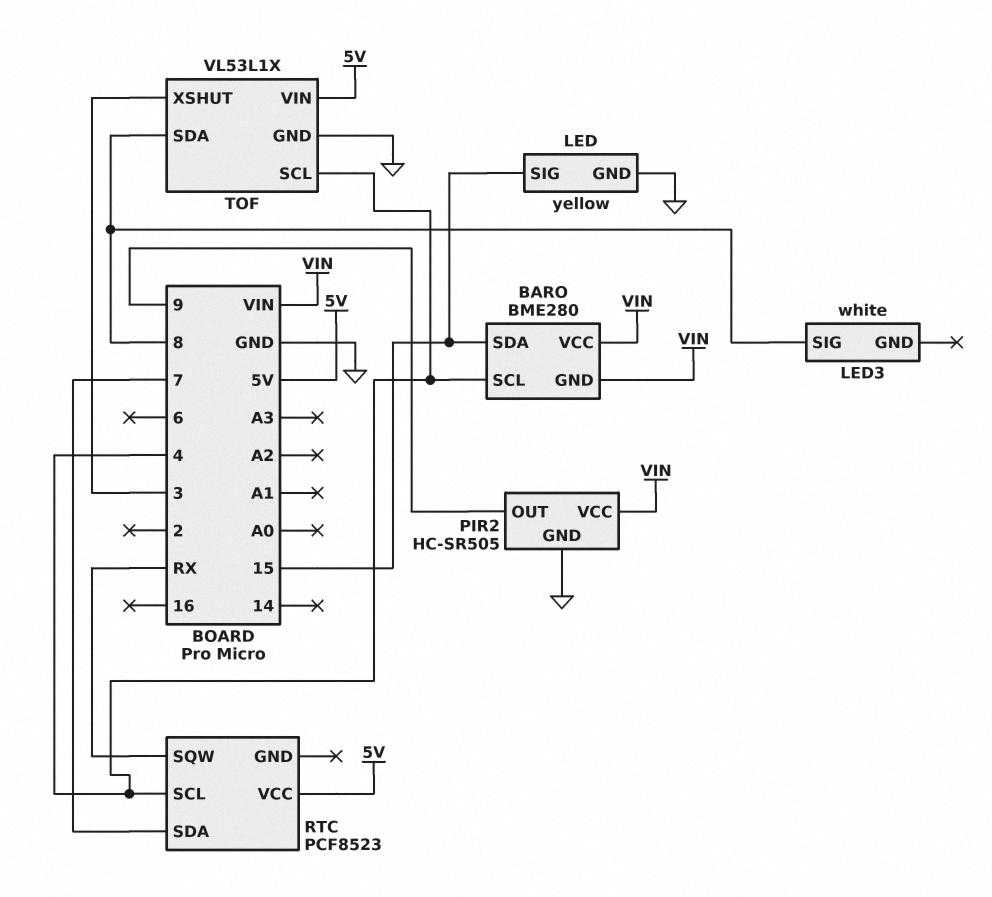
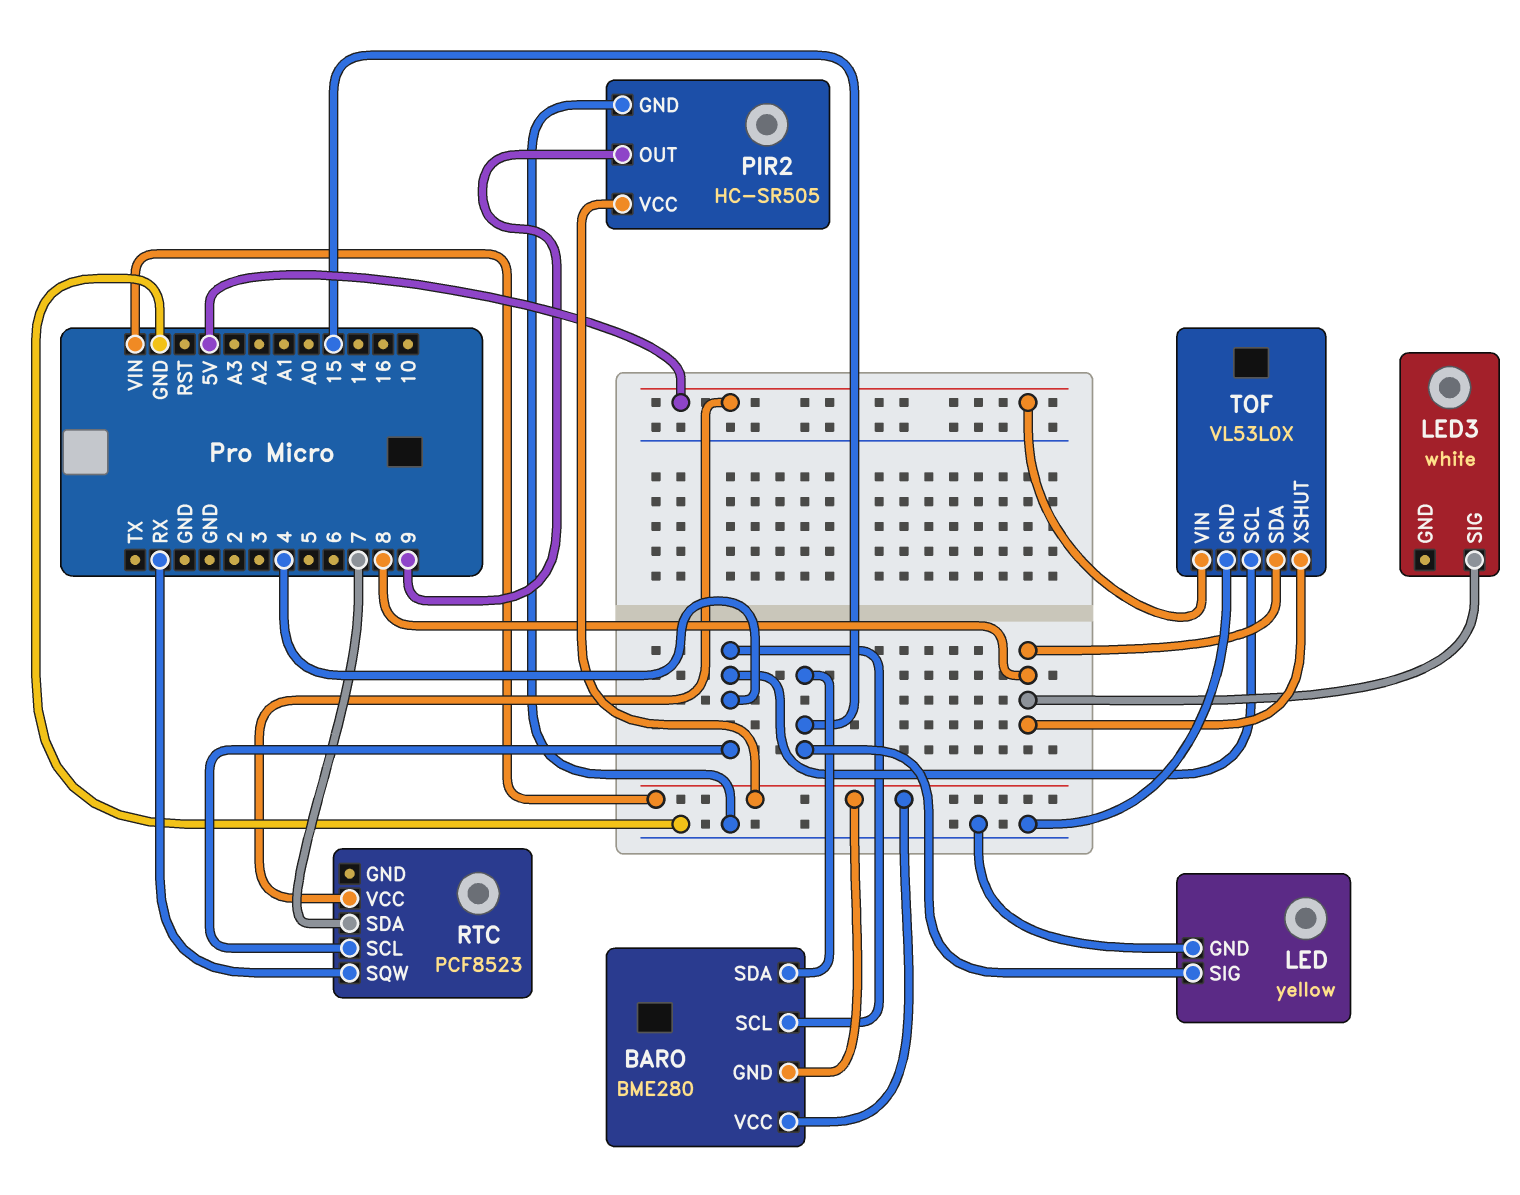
TOF: VL53L1X -> VL53L0X
TOF pin XSHUT: 3 -> 8

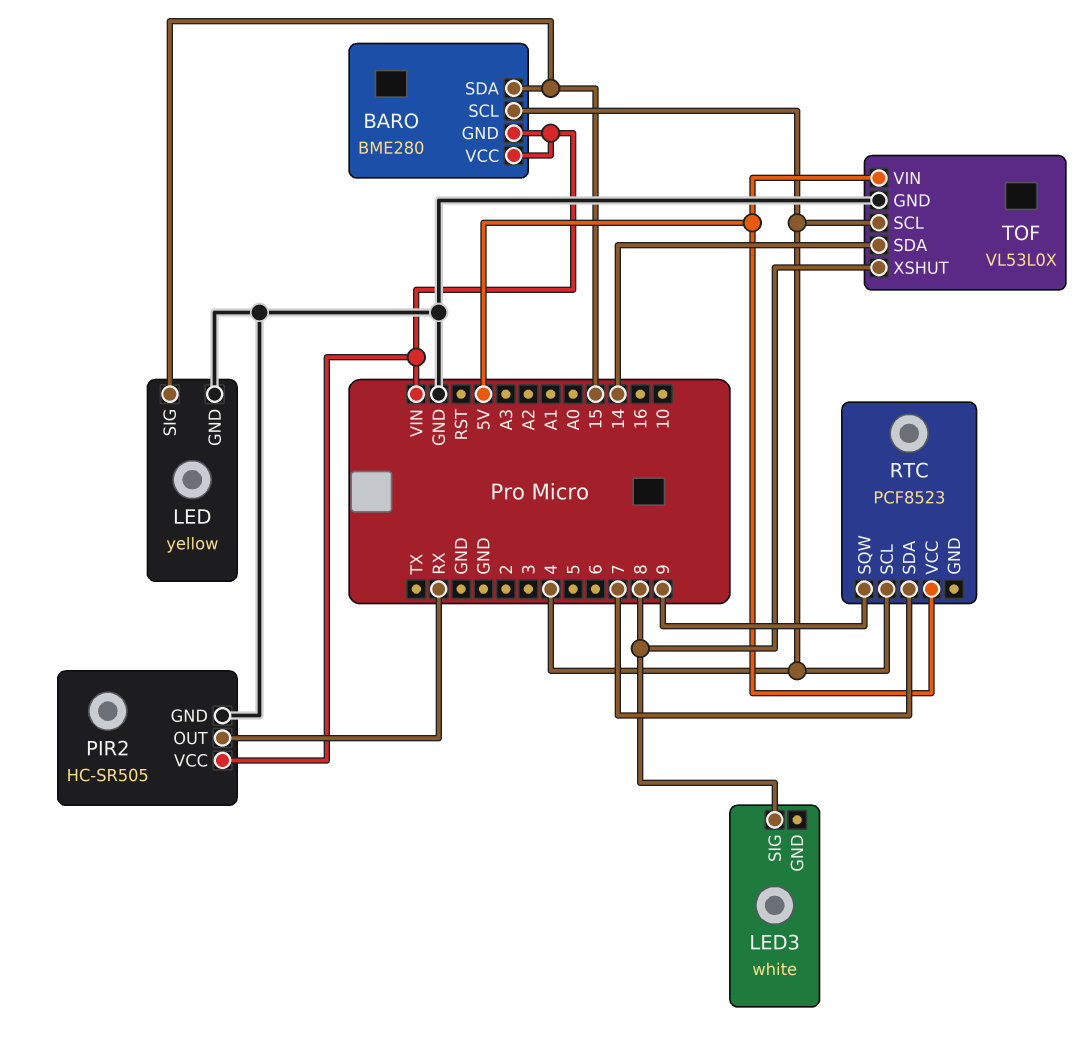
PIR2 pin OUT: 9 -> RX
RTC pin SQW: RX -> 9
TOF pin SDA: 8 -> 14

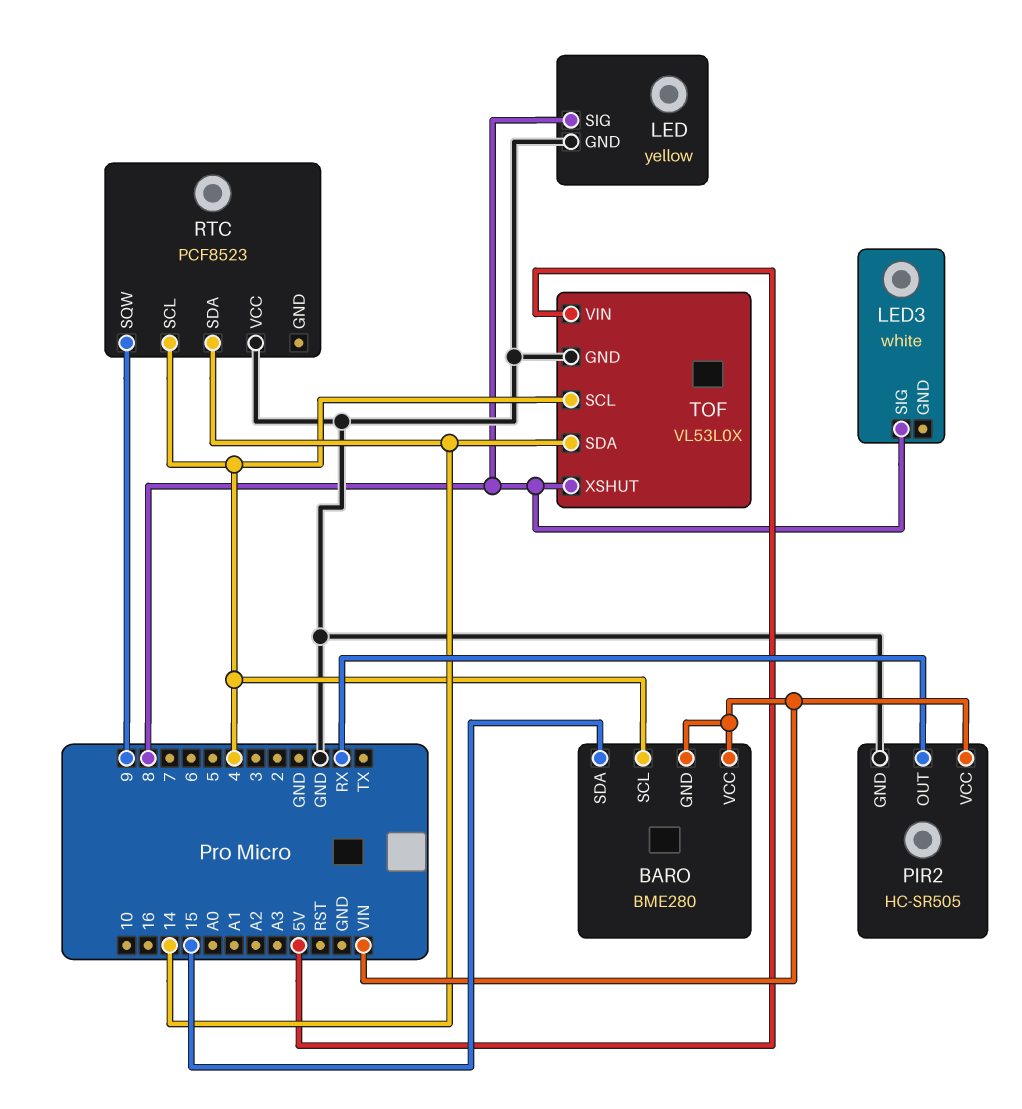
LED pin SIG: 15 -> 8
RTC pin SDA: 7 -> 14
RTC pin VCC: 5V -> GND

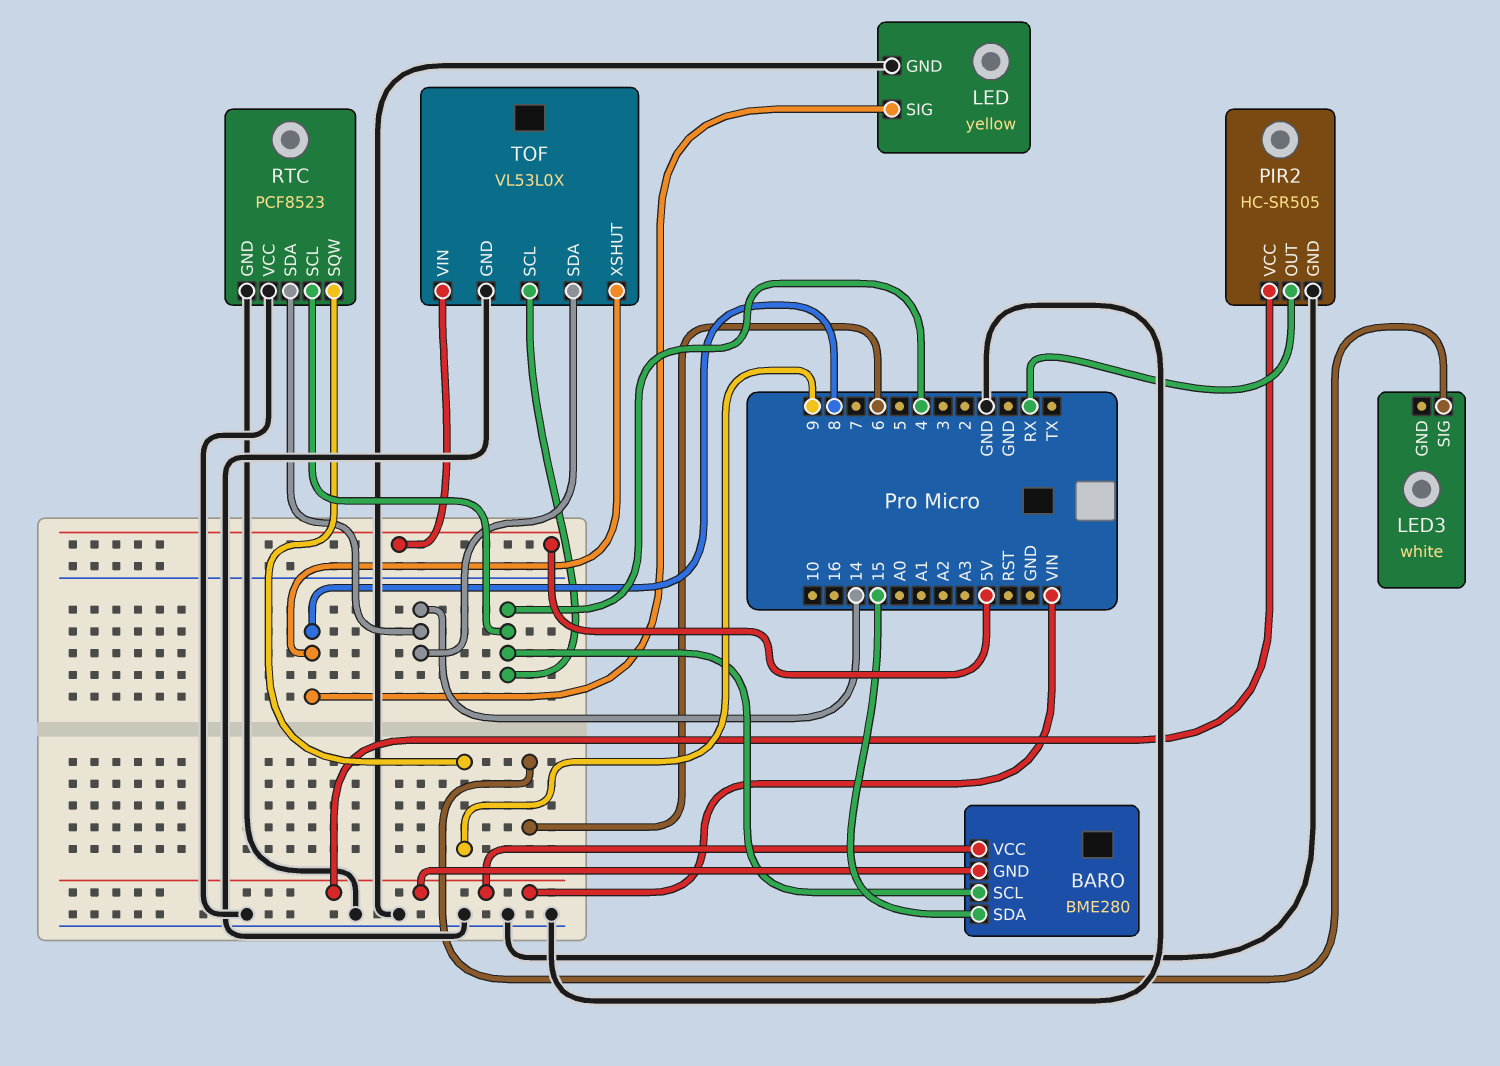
LED3 pin SIG: 8 -> 6
RTC pin GND: none -> GND

